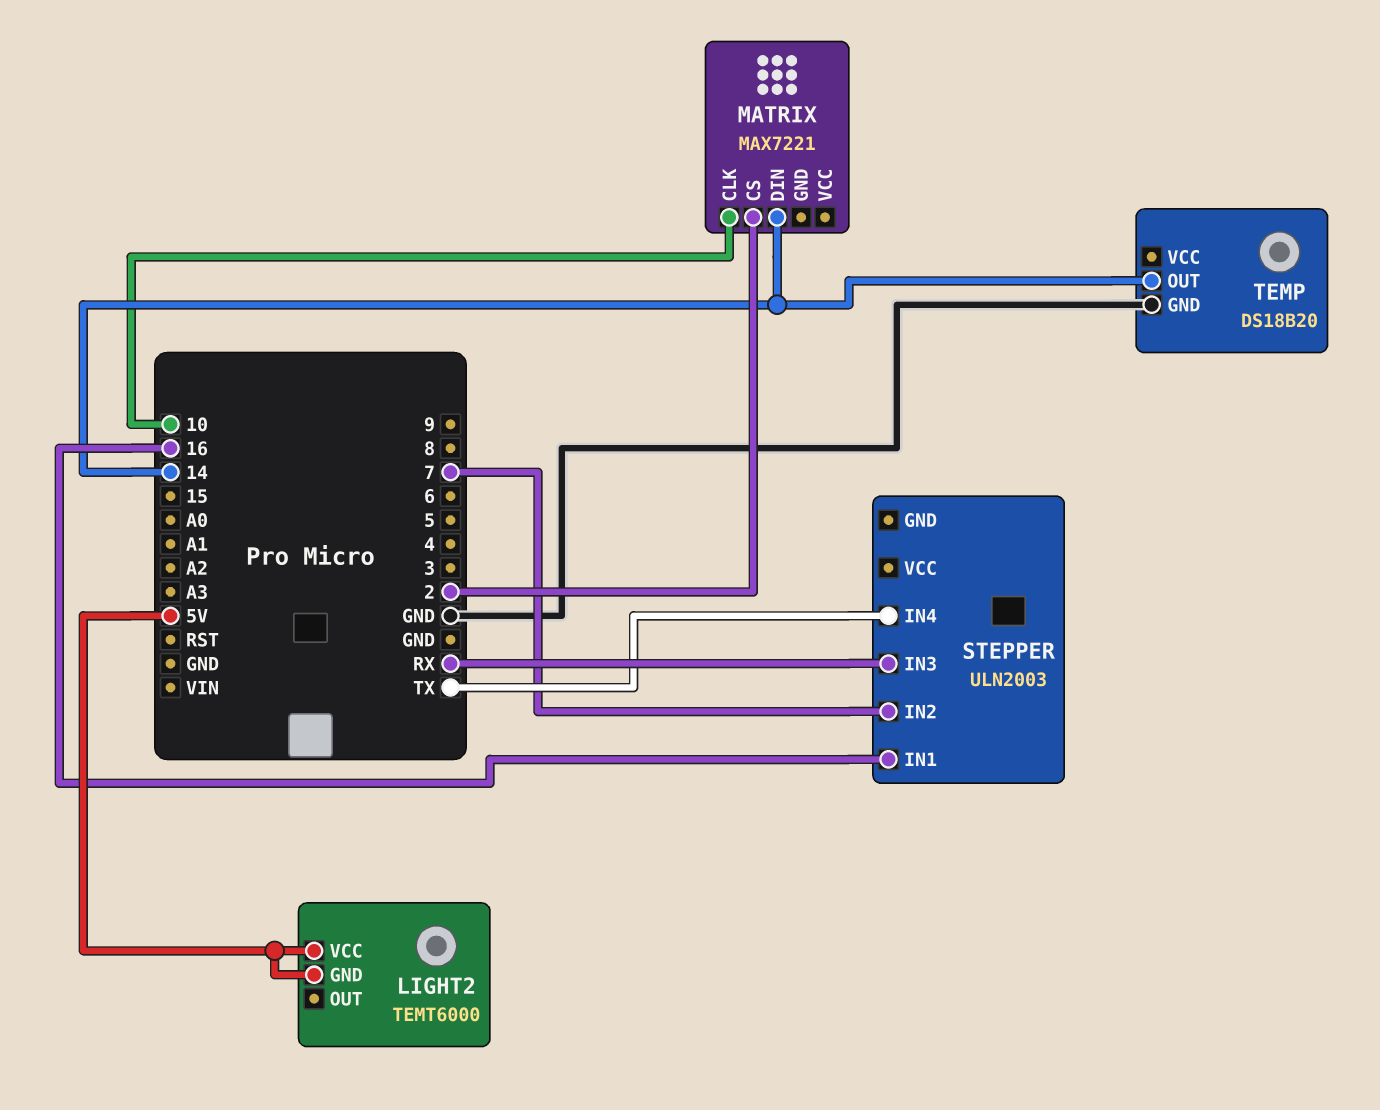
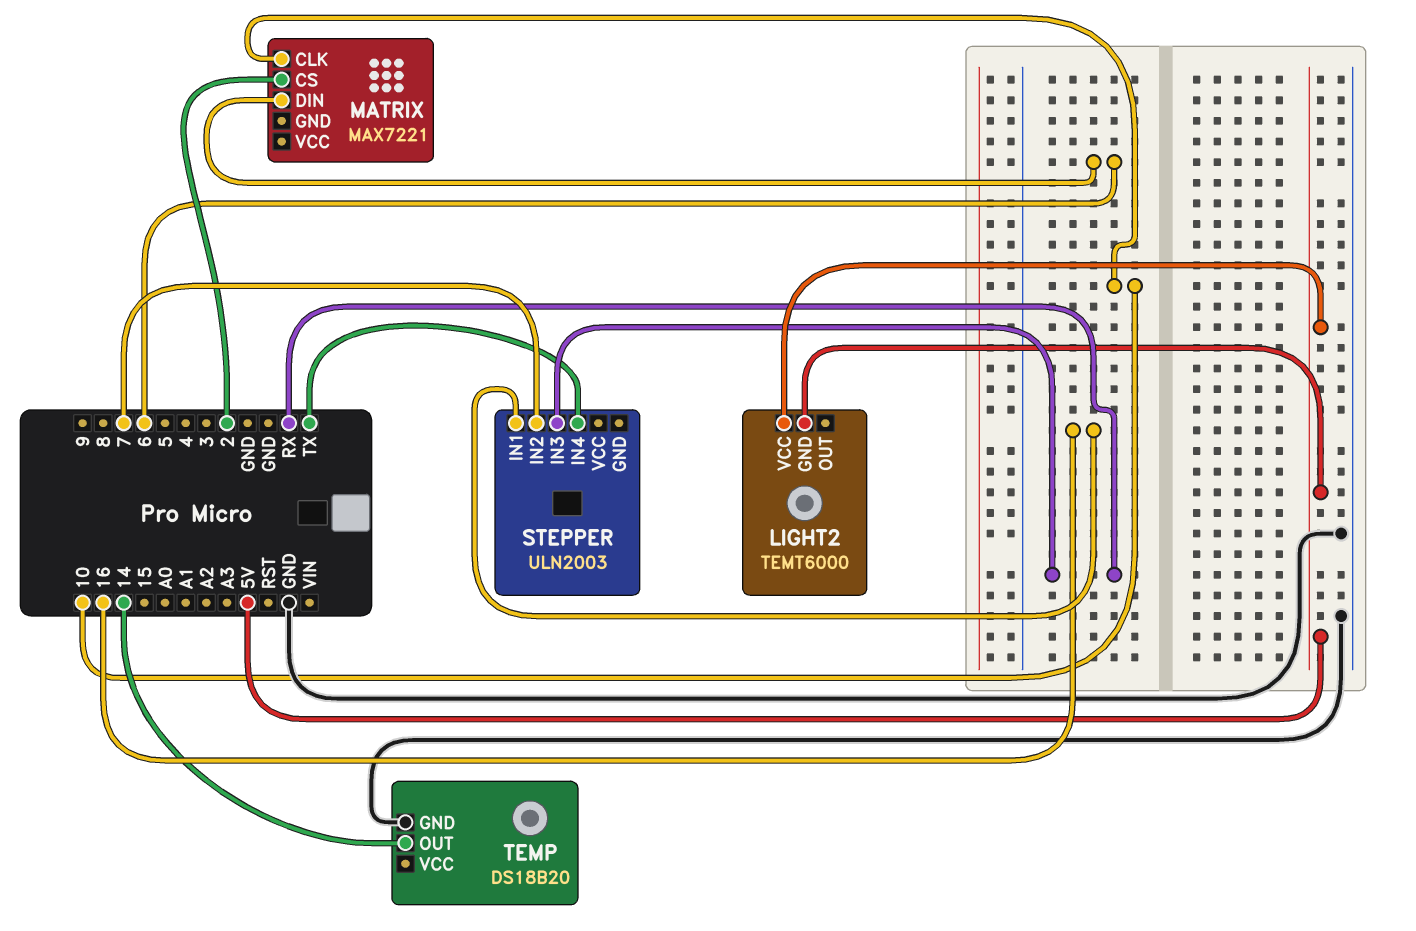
MATRIX pin DIN: 14 -> 6

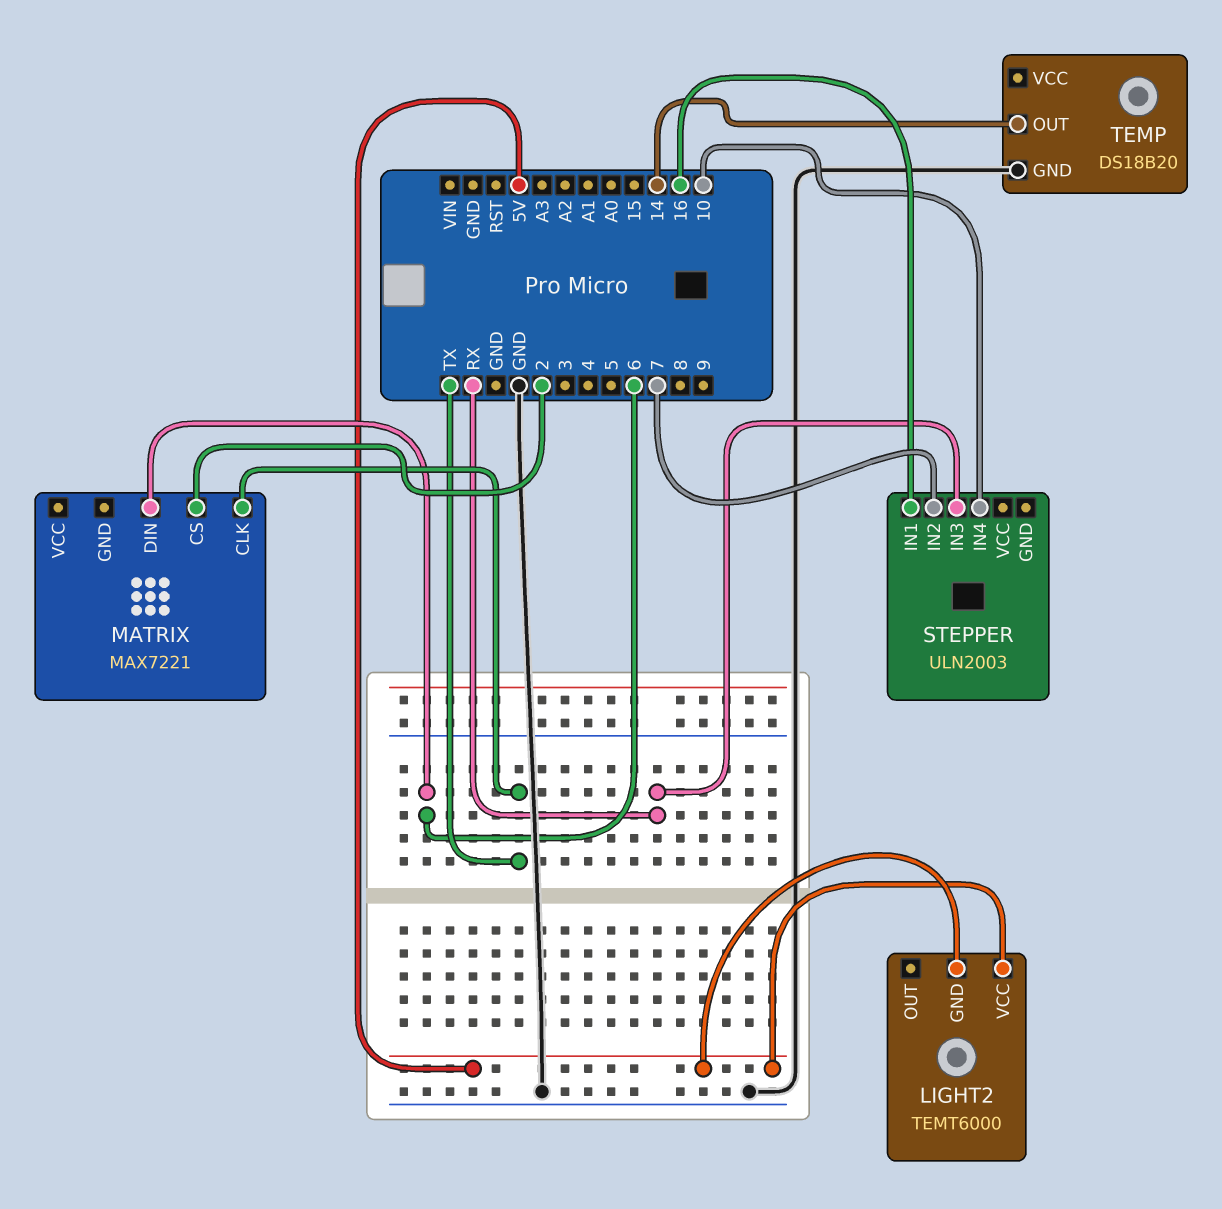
MATRIX pin CLK: 10 -> TX
STEPPER pin IN4: TX -> 10

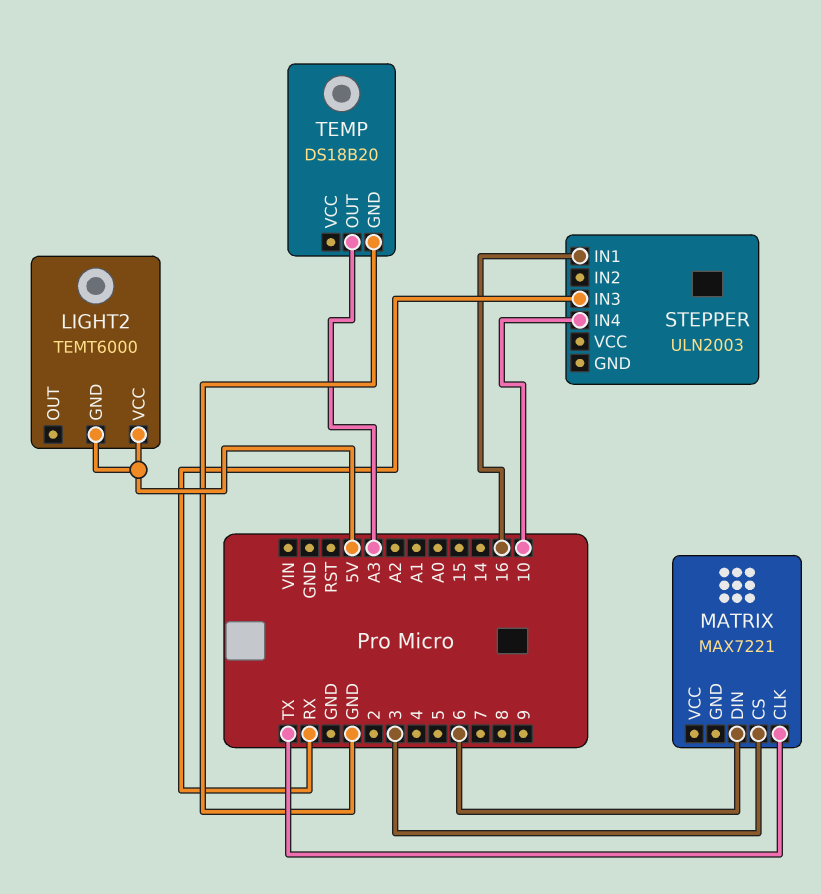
MATRIX pin CS: 2 -> 3
STEPPER pin IN2: 7 -> none
TEMP pin OUT: 14 -> A3

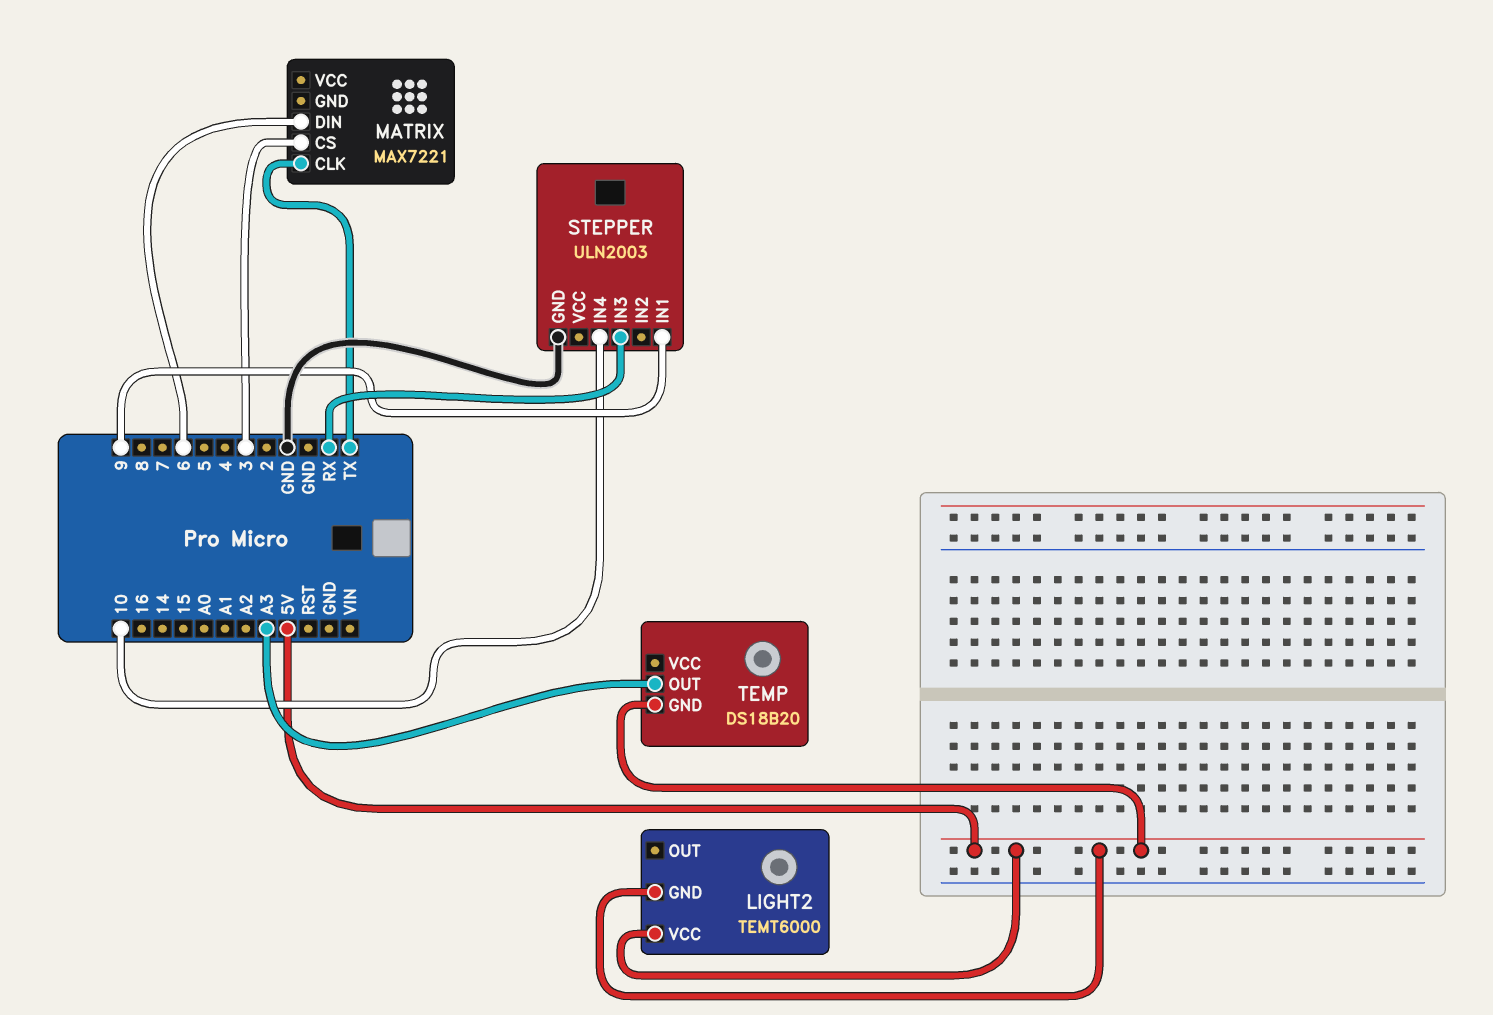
STEPPER pin GND: none -> GND
STEPPER pin IN1: 16 -> 9
TEMP pin GND: GND -> 5V

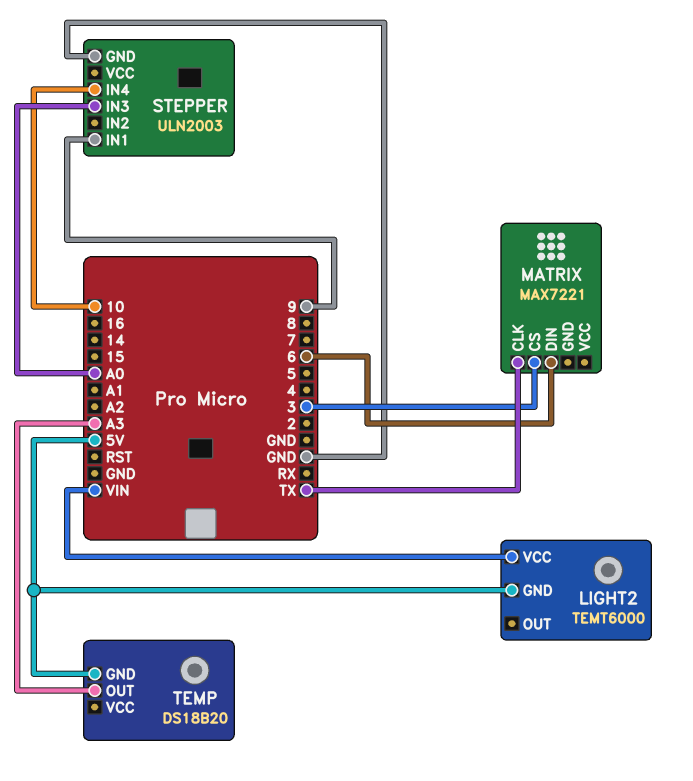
LIGHT2 pin VCC: 5V -> VIN
STEPPER pin IN3: RX -> A0

